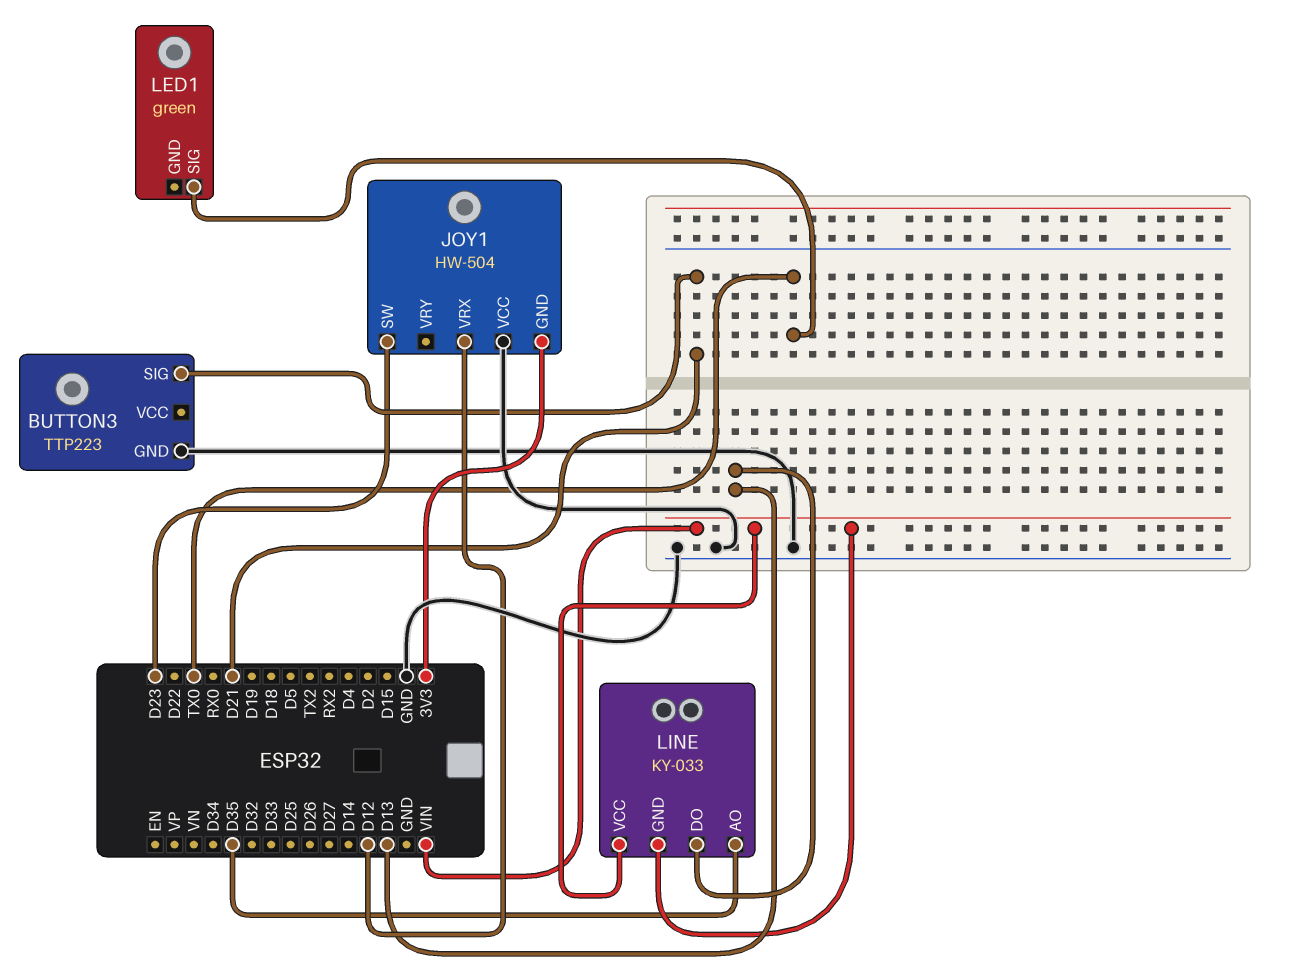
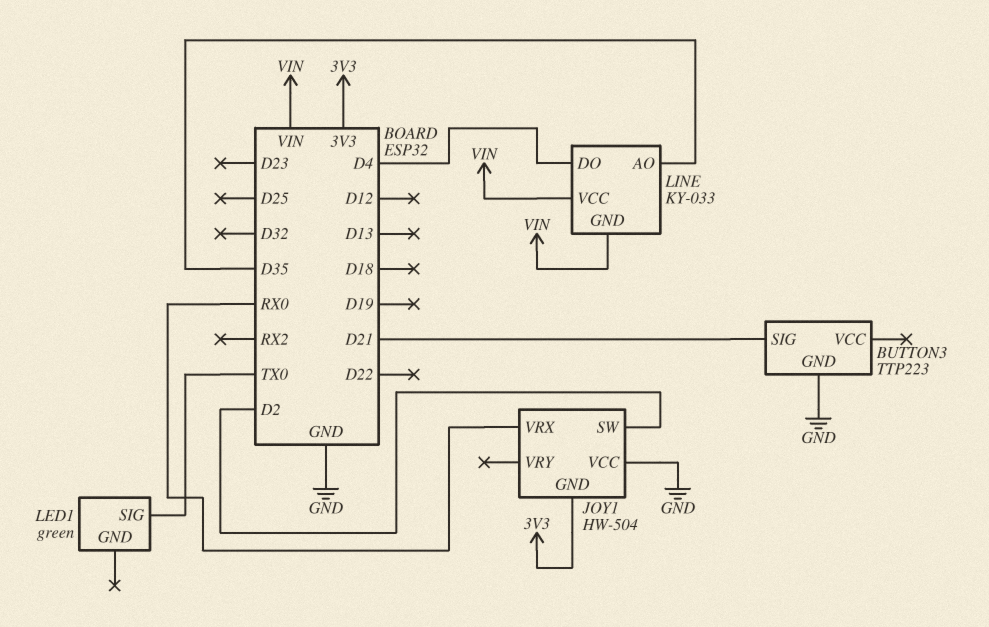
JOY1 pin SW: D23 -> D2
JOY1 pin VRX: D12 -> RX0
LINE pin DO: D13 -> D4

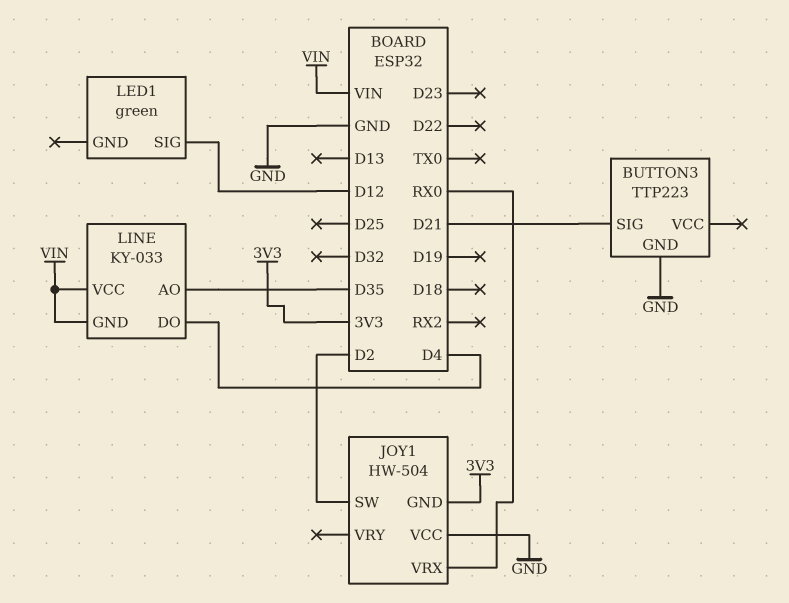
LED1 pin SIG: TX0 -> D12

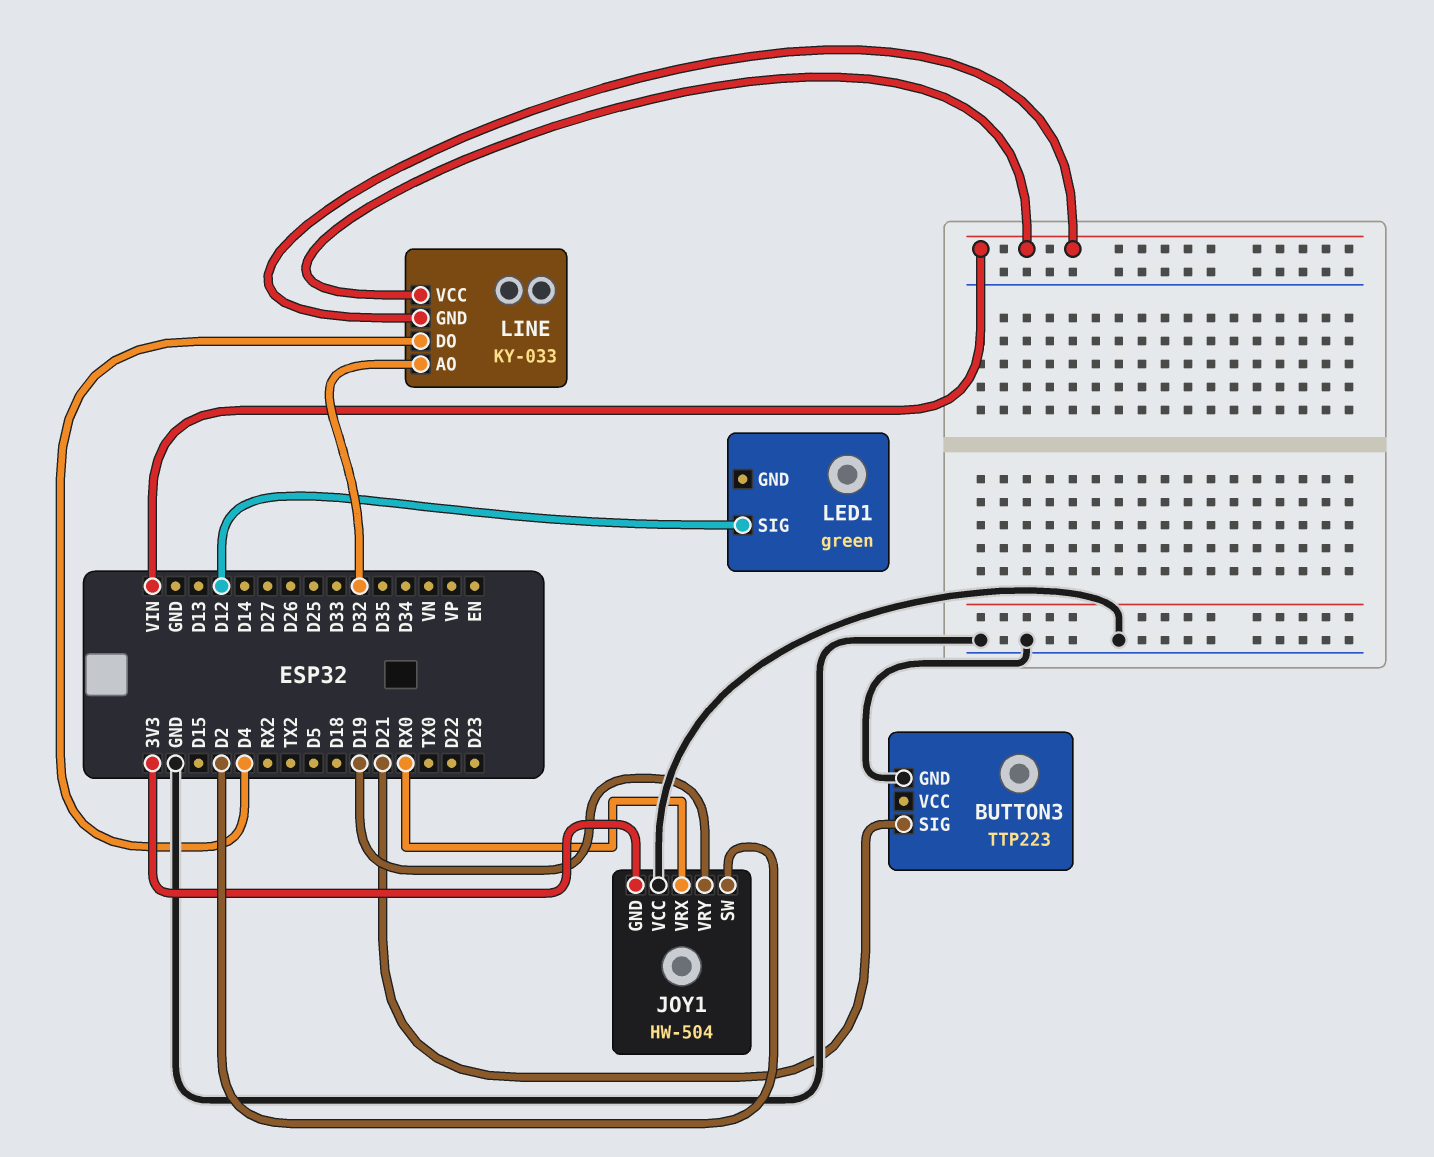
JOY1 pin VRY: none -> D19
LINE pin AO: D35 -> D32

